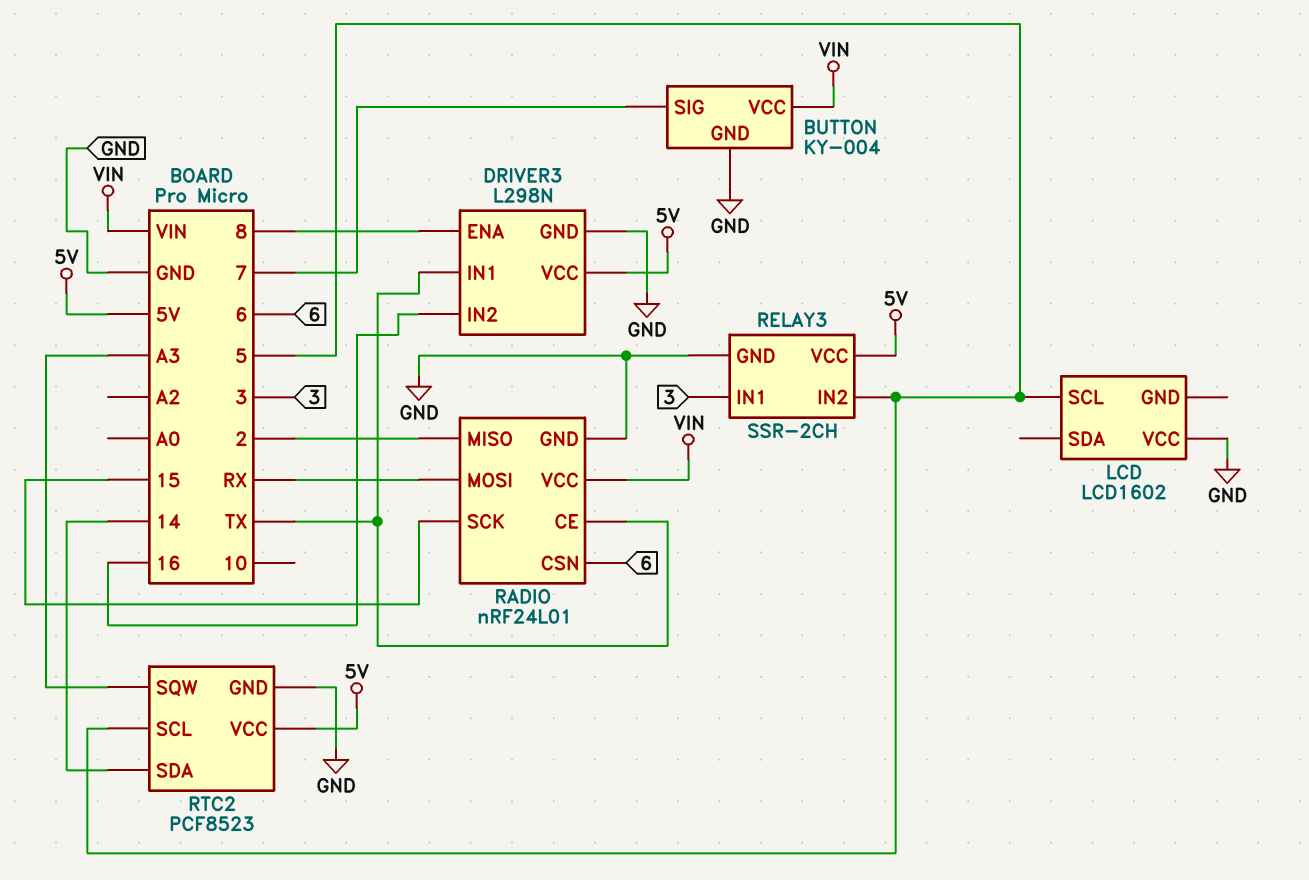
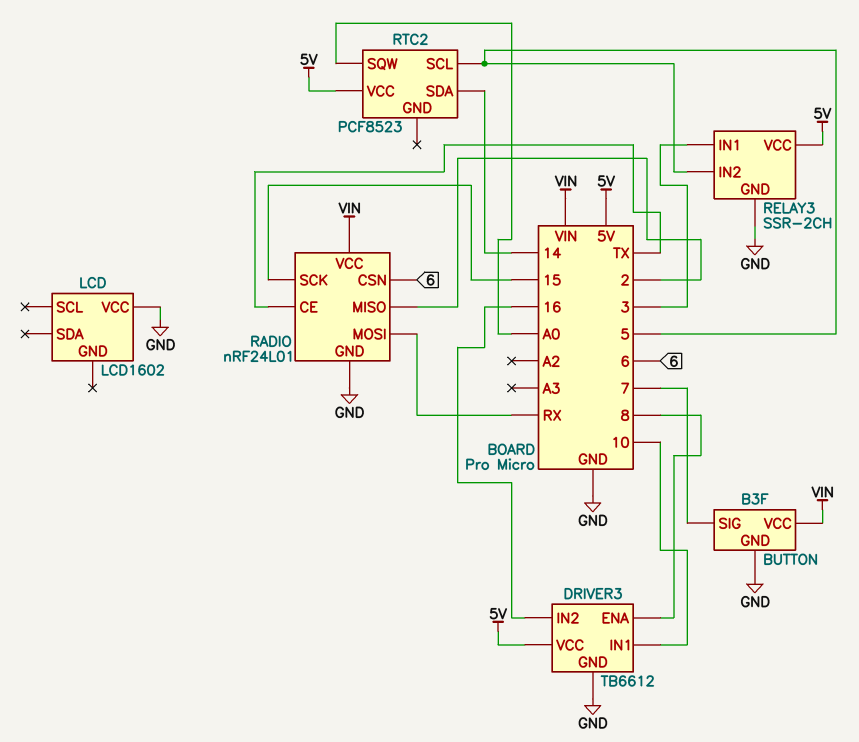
BUTTON: KY-004 -> B3F
DRIVER3: L298N -> TB6612
DRIVER3 pin IN1: TX -> 10
LCD pin SCL: 5 -> none
RTC2 pin GND: GND -> none
RTC2 pin SQW: A3 -> A0

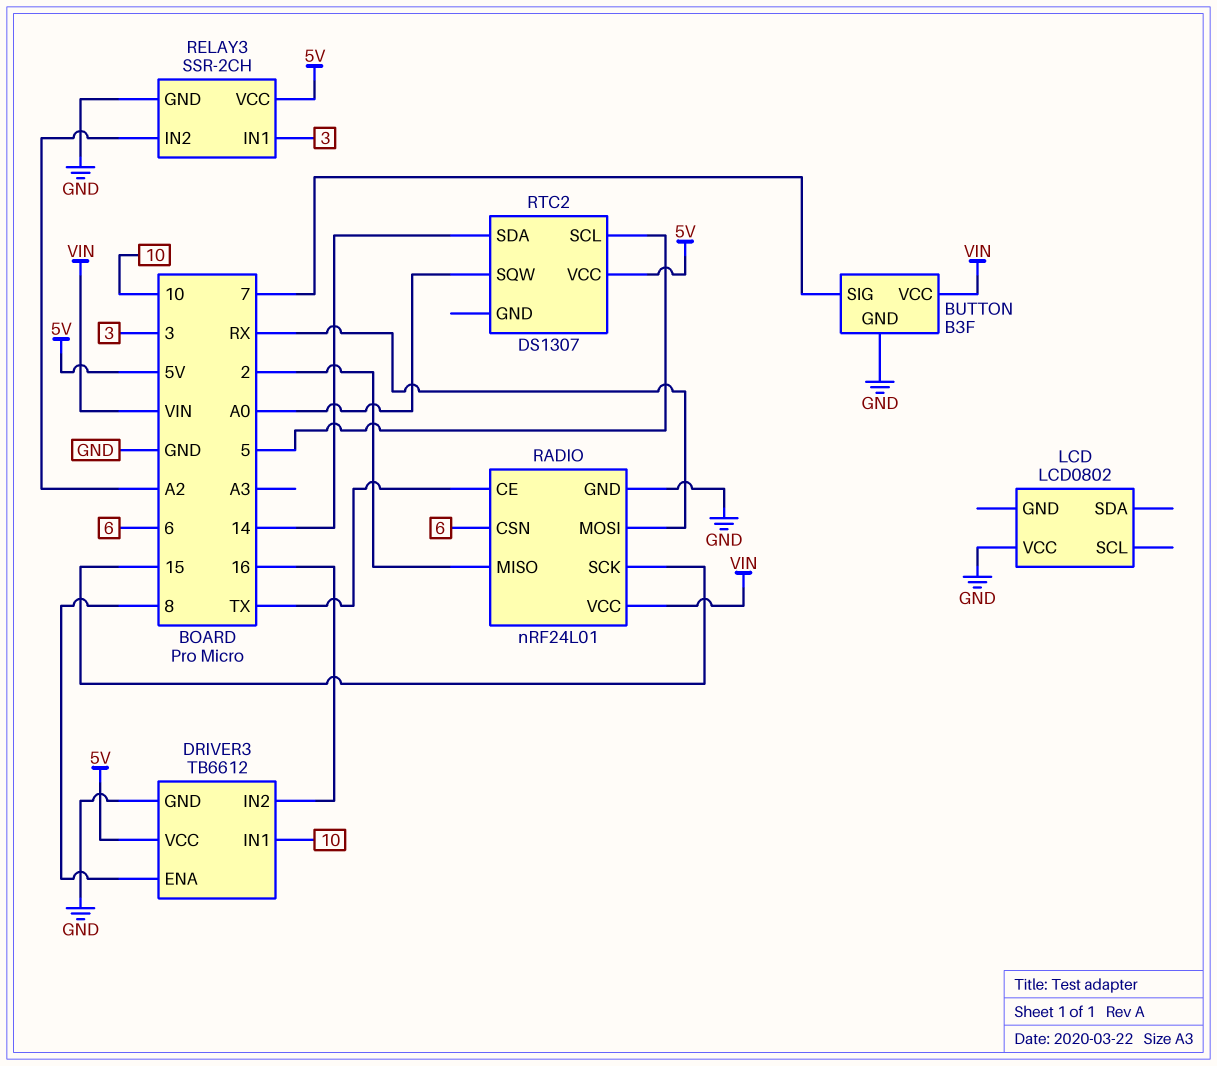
LCD: LCD1602 -> LCD0802
RELAY3 pin IN2: 5 -> A2
RTC2: PCF8523 -> DS1307

